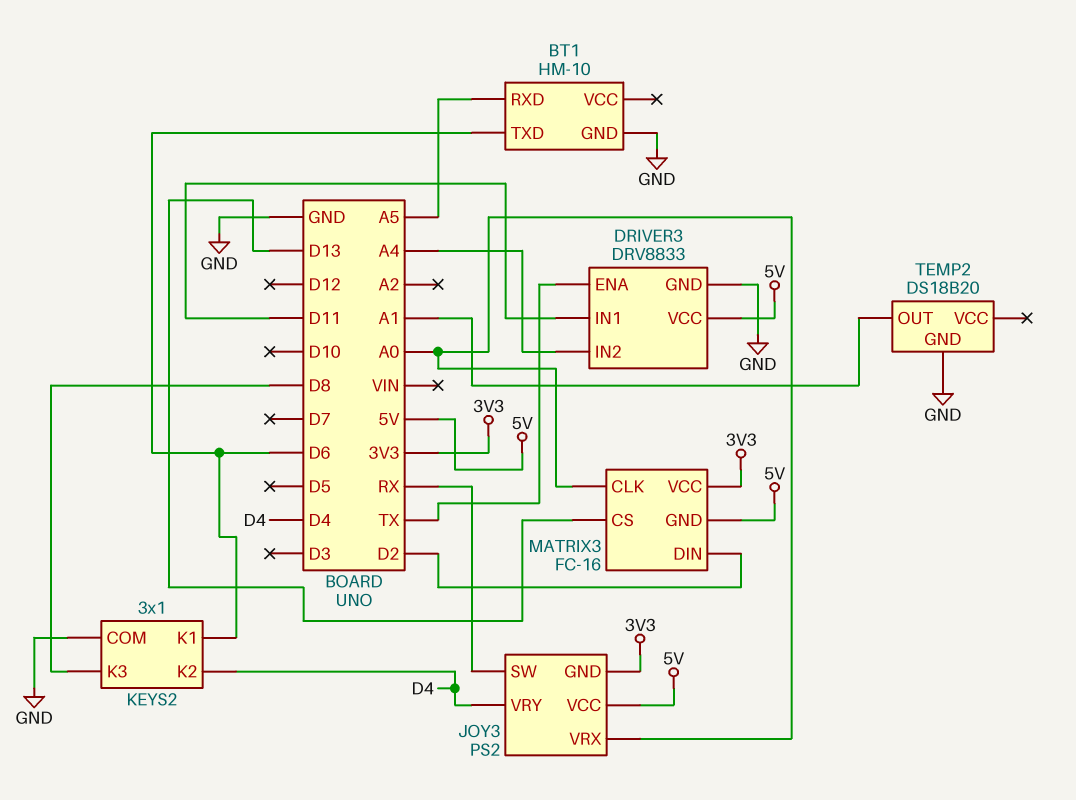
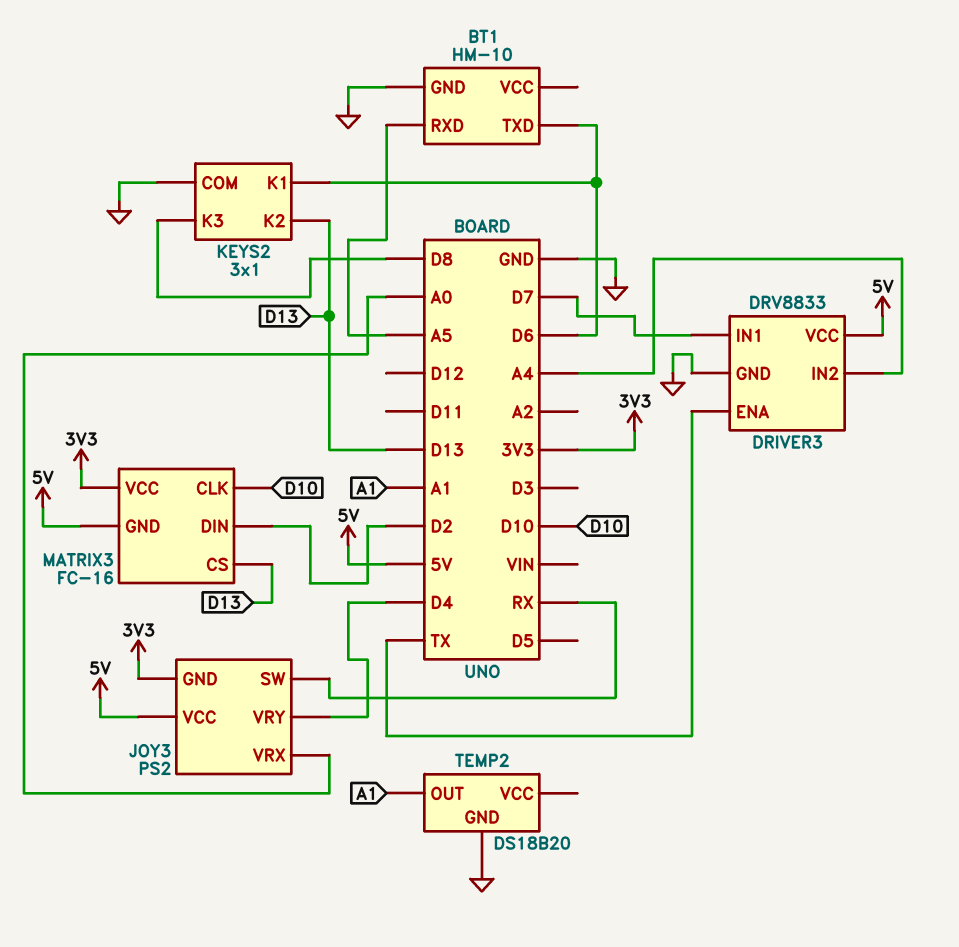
DRIVER3 pin IN1: D11 -> D7
KEYS2 pin K2: D4 -> D13
MATRIX3 pin CLK: A0 -> D10

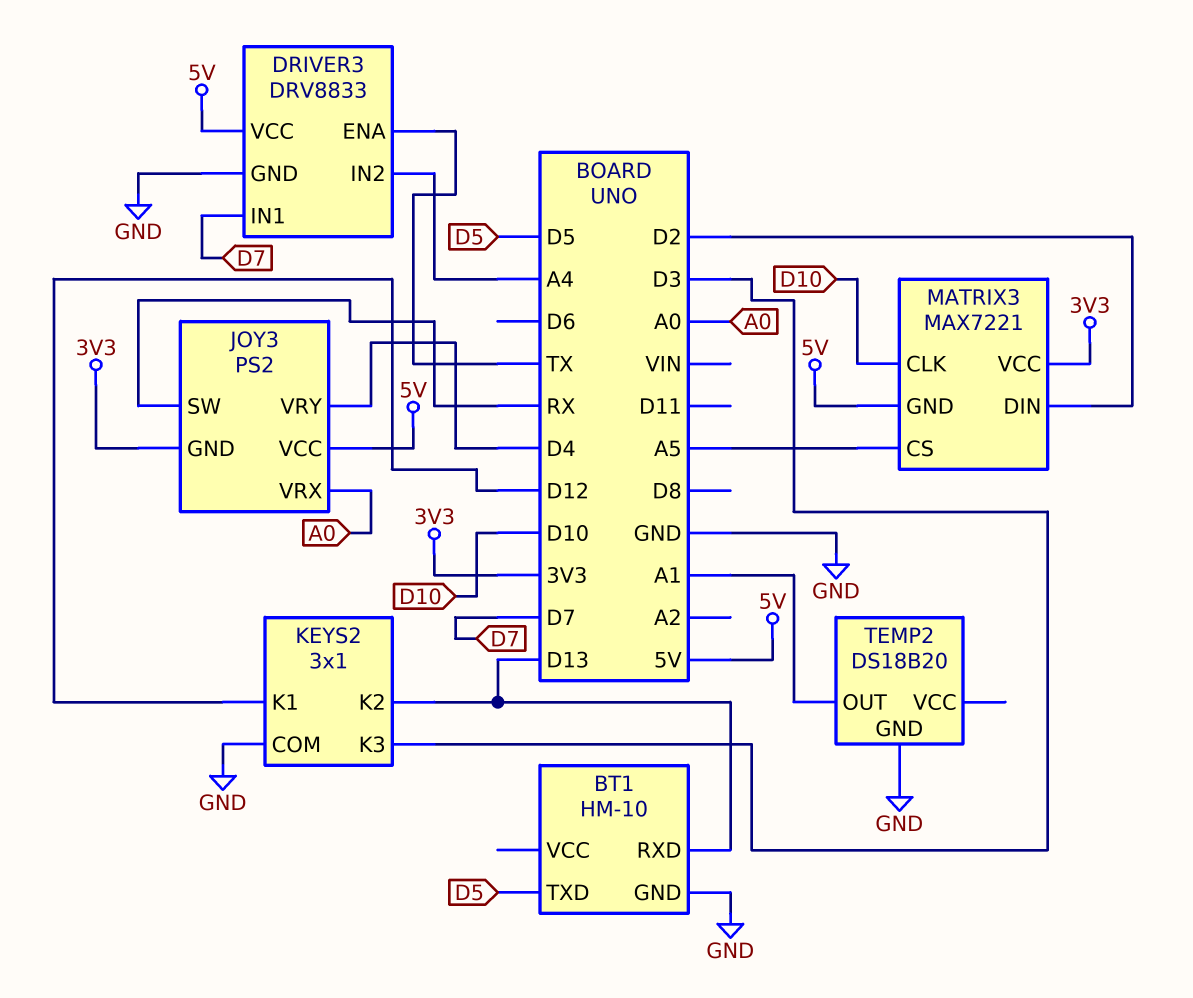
BT1 pin RXD: A5 -> D13
BT1 pin TXD: D6 -> D5
KEYS2 pin K1: D6 -> D12
KEYS2 pin K3: D8 -> D3
MATRIX3: FC-16 -> MAX7221
MATRIX3 pin CS: D13 -> A5

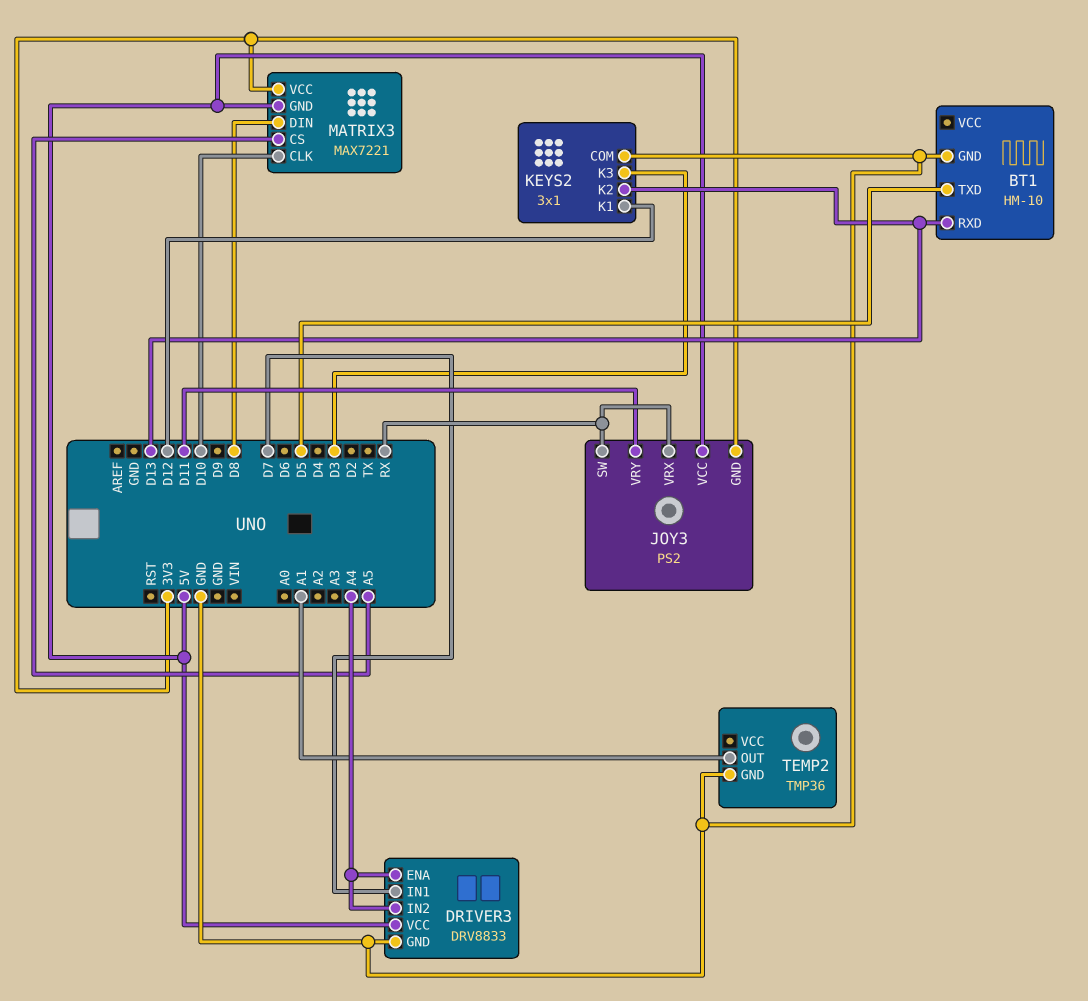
DRIVER3 pin ENA: TX -> A4
JOY3 pin VRX: A0 -> RX
JOY3 pin VRY: D4 -> D11
MATRIX3 pin DIN: D2 -> D8
TEMP2: DS18B20 -> TMP36

